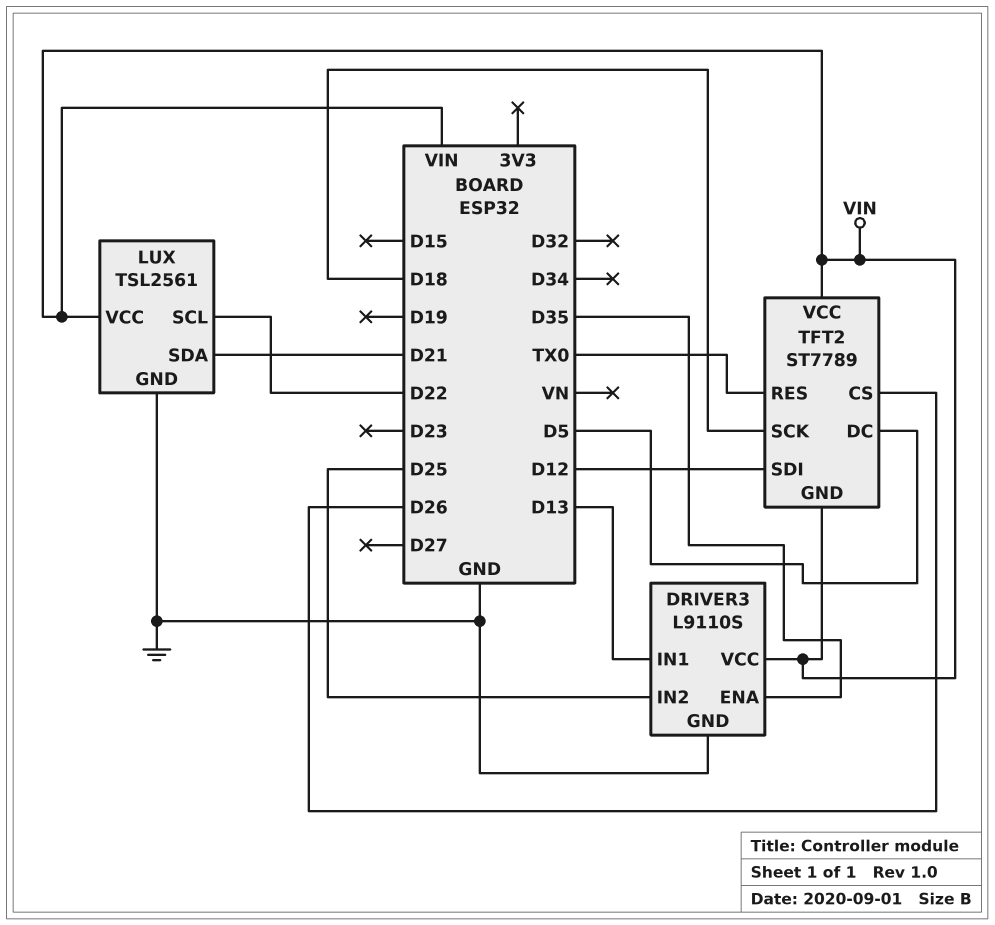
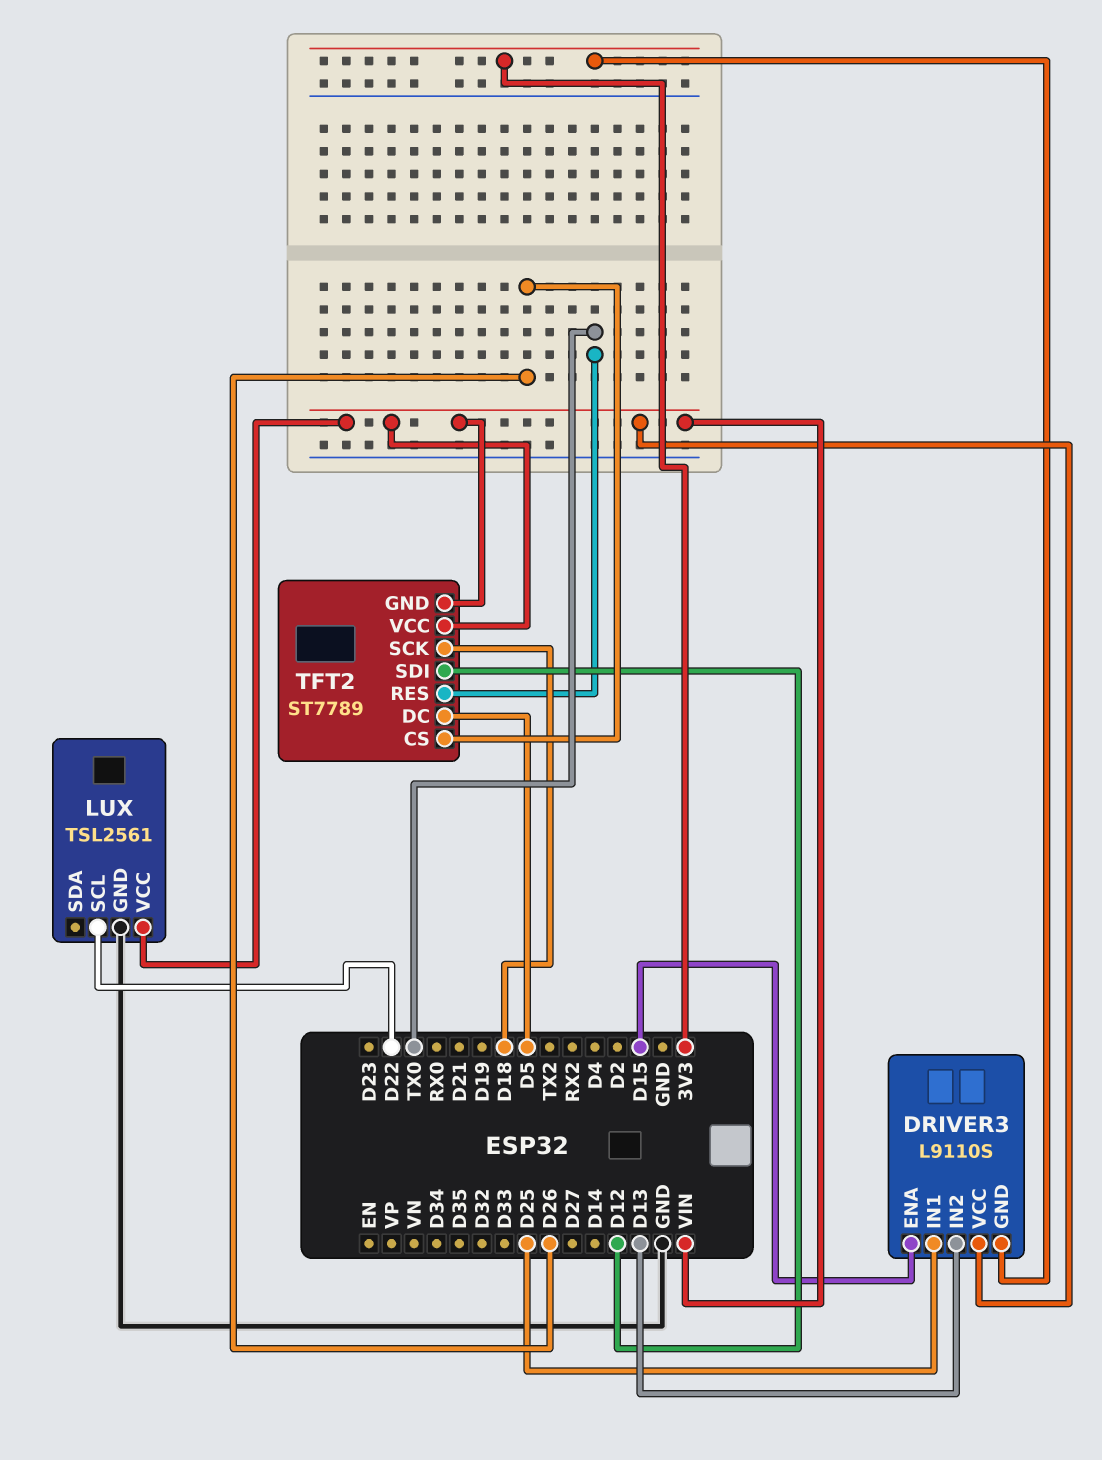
DRIVER3 pin ENA: D35 -> D15
DRIVER3 pin GND: GND -> 3V3
DRIVER3 pin IN1: D13 -> D25
DRIVER3 pin IN2: D25 -> D13
LUX pin SDA: D21 -> none

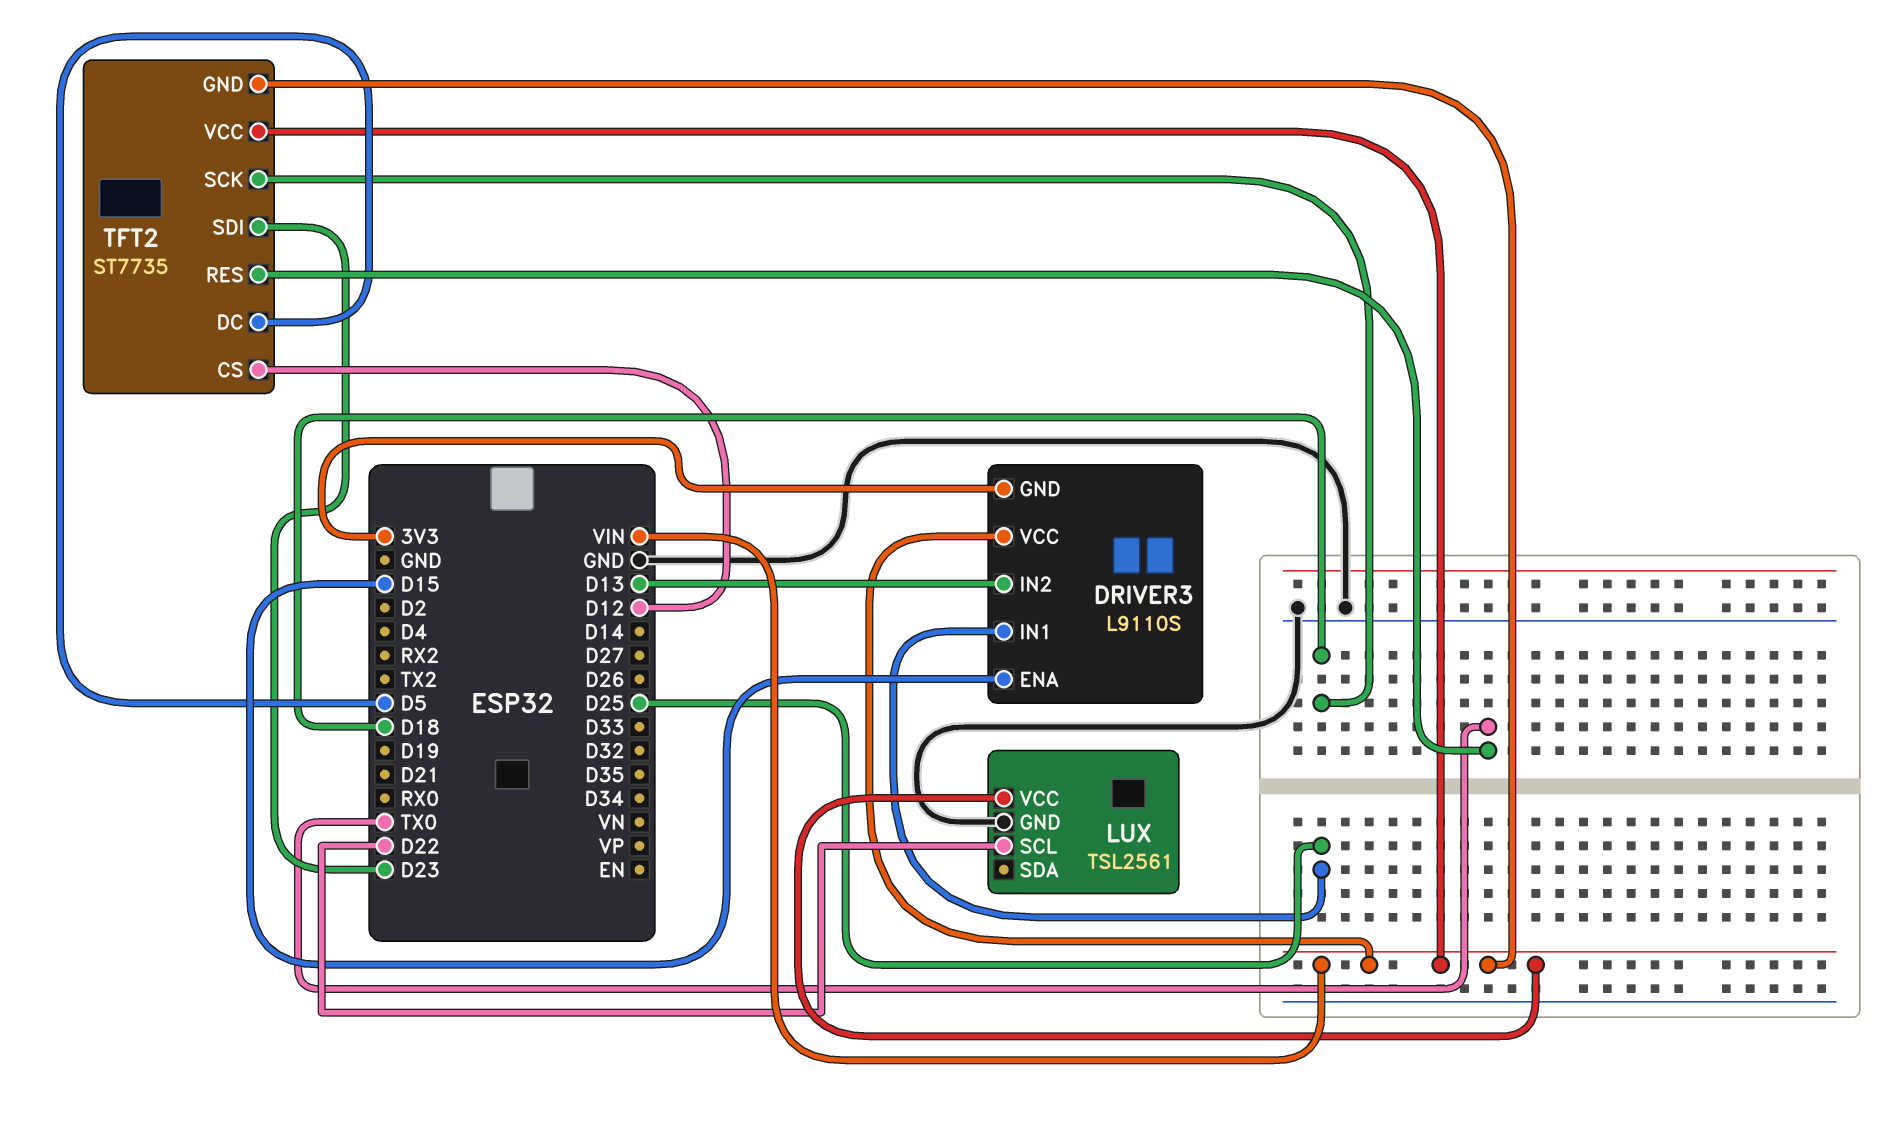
TFT2: ST7789 -> ST7735
TFT2 pin CS: D26 -> D12
TFT2 pin SDI: D12 -> D23

